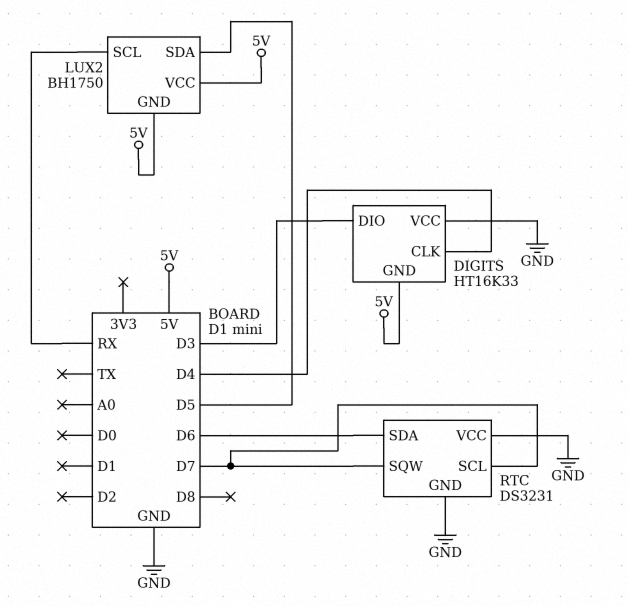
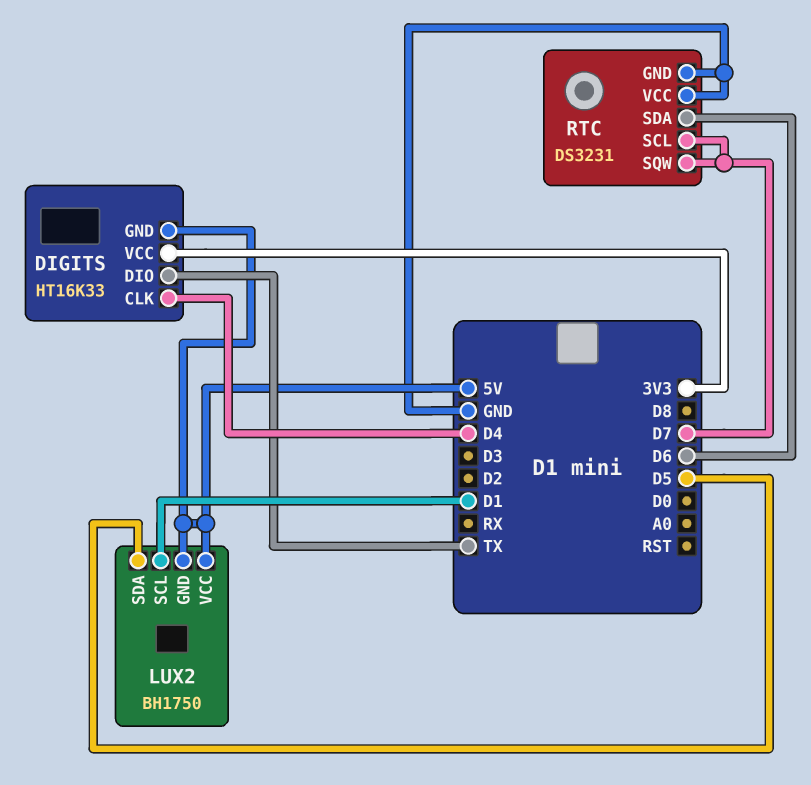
DIGITS pin DIO: D3 -> TX
DIGITS pin VCC: GND -> 3V3
LUX2 pin SCL: RX -> D1

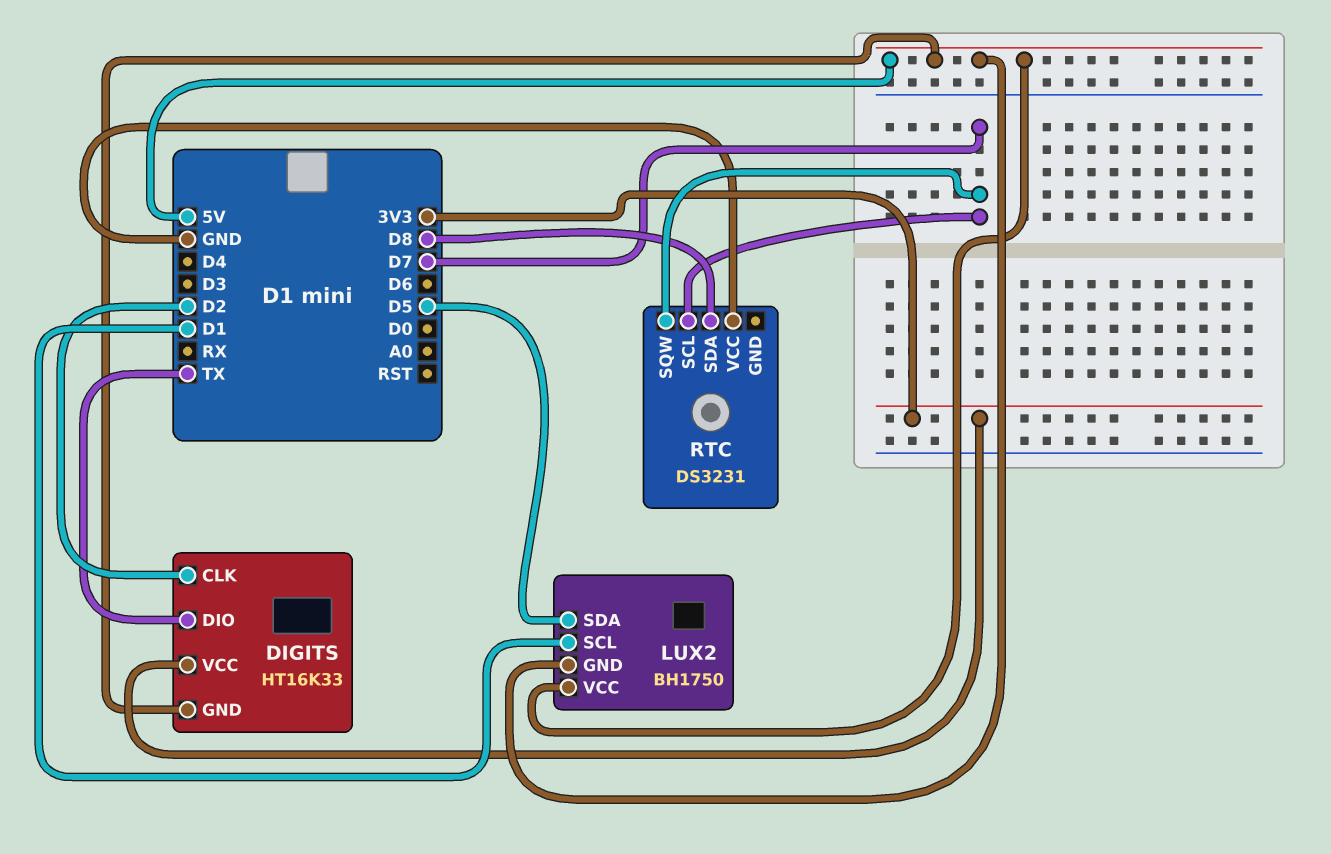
DIGITS pin CLK: D4 -> D2
RTC pin GND: GND -> none
RTC pin SDA: D6 -> D8

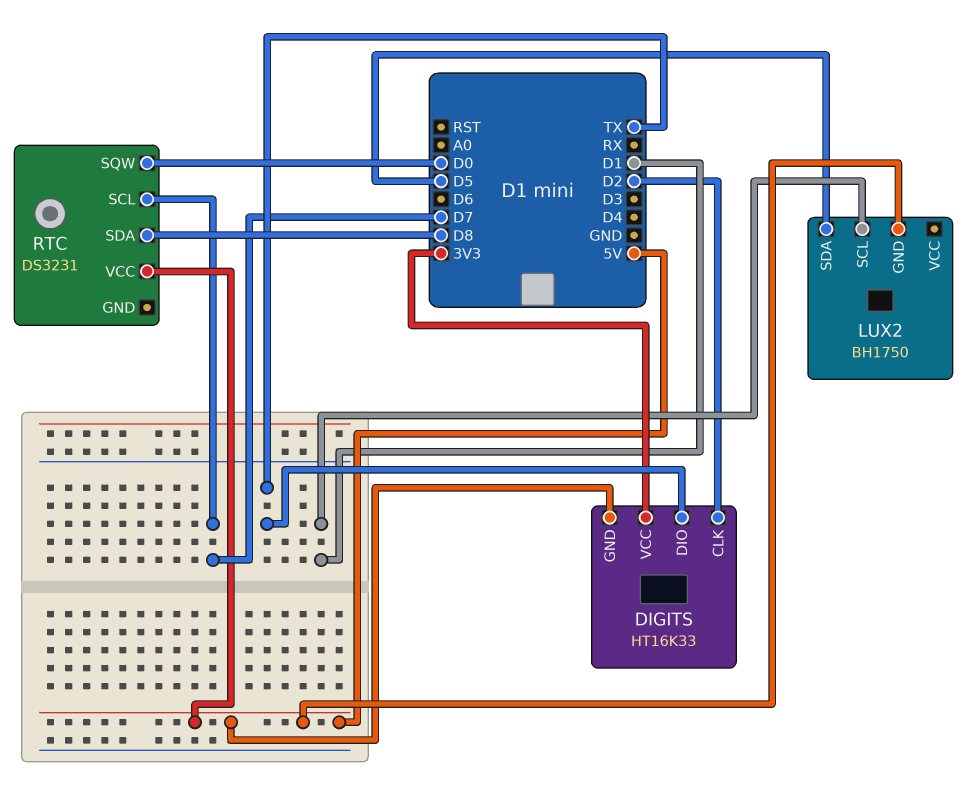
LUX2 pin VCC: 5V -> none
RTC pin SQW: D7 -> D0
RTC pin VCC: GND -> 5V

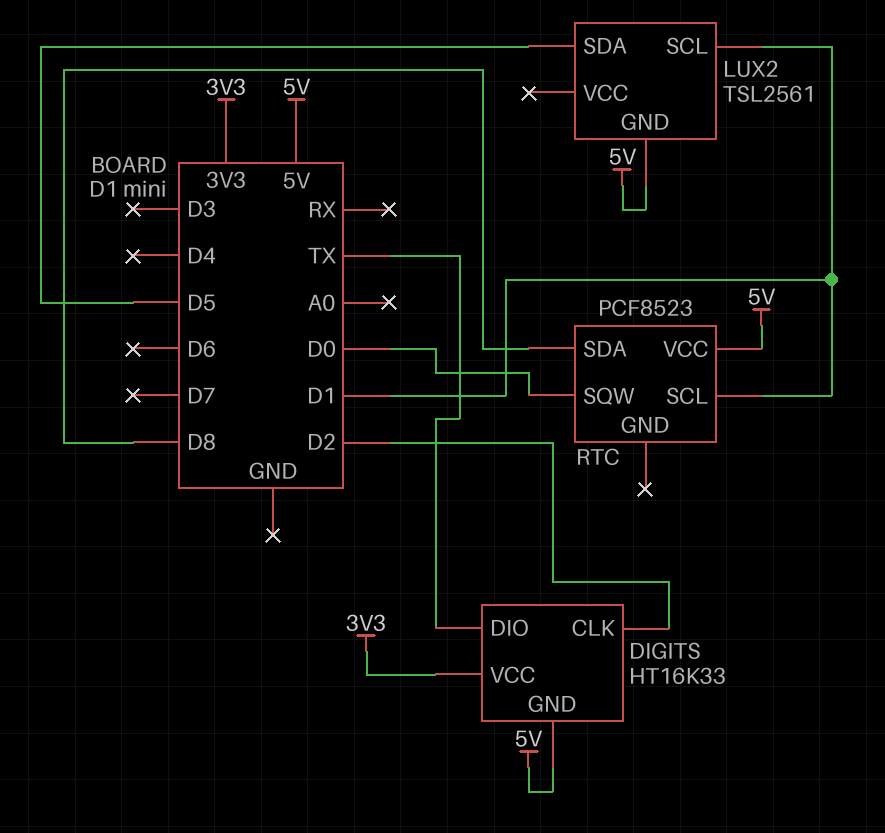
LUX2: BH1750 -> TSL2561
RTC: DS3231 -> PCF8523
RTC pin SCL: D7 -> D1

